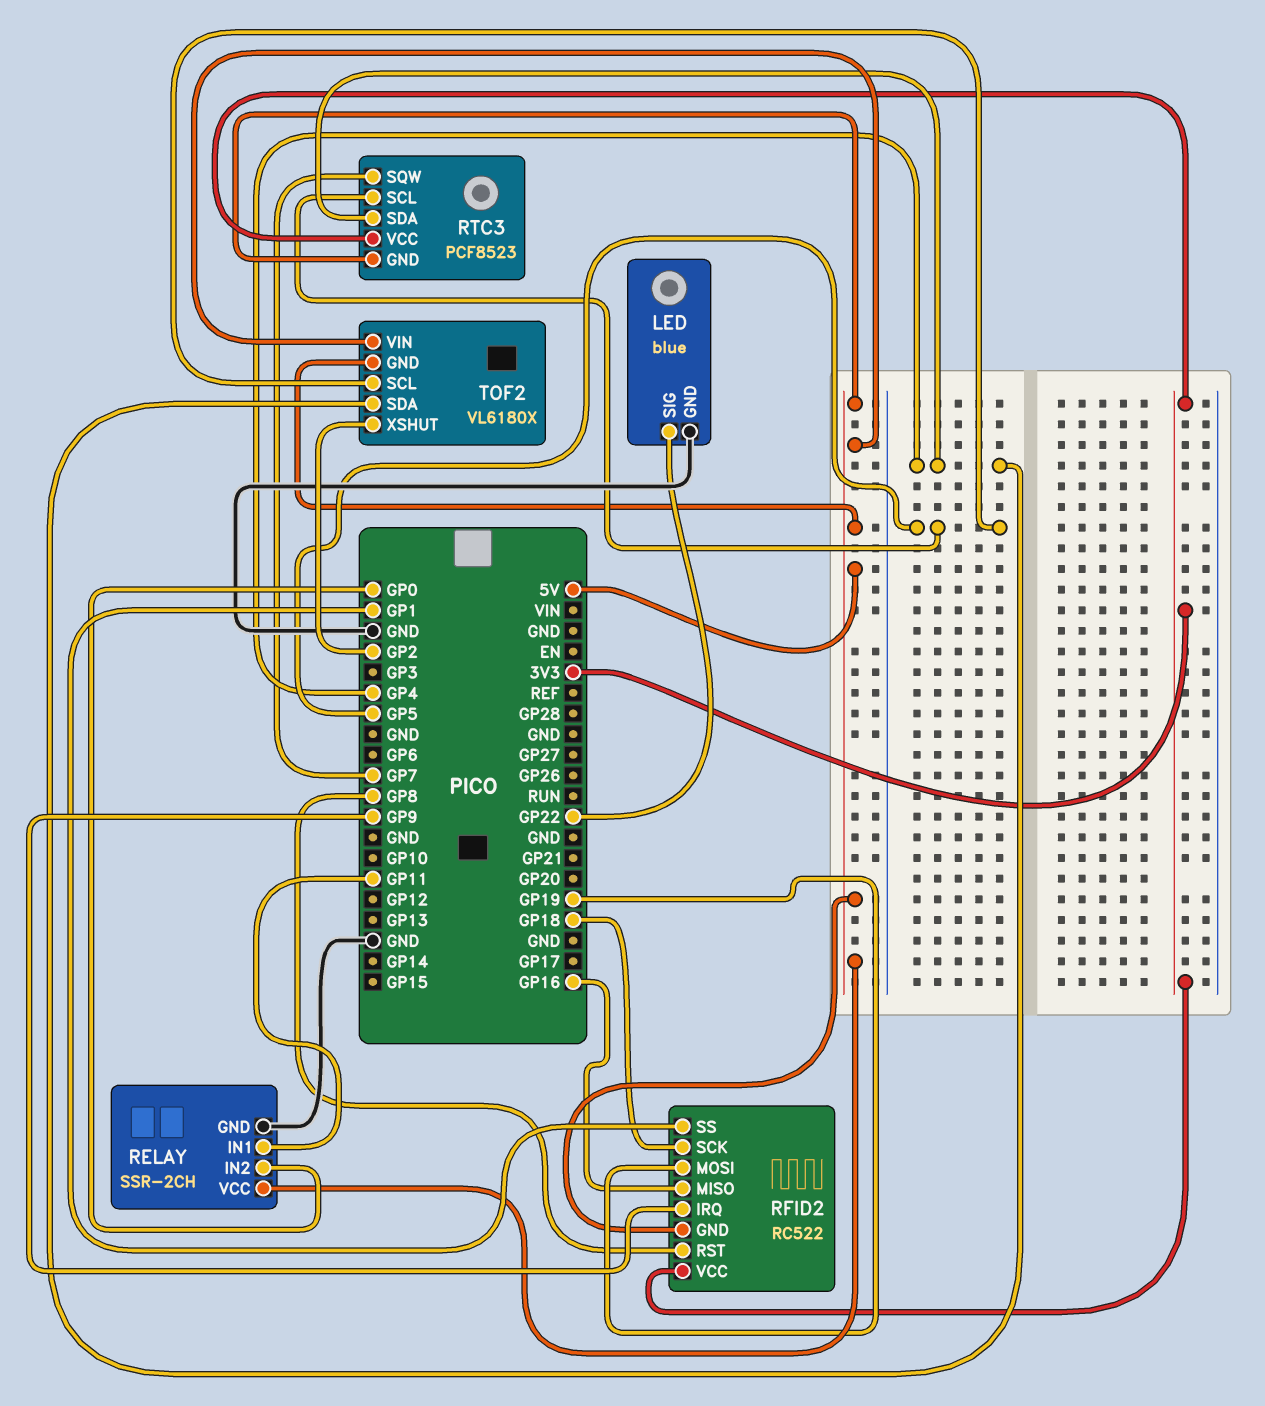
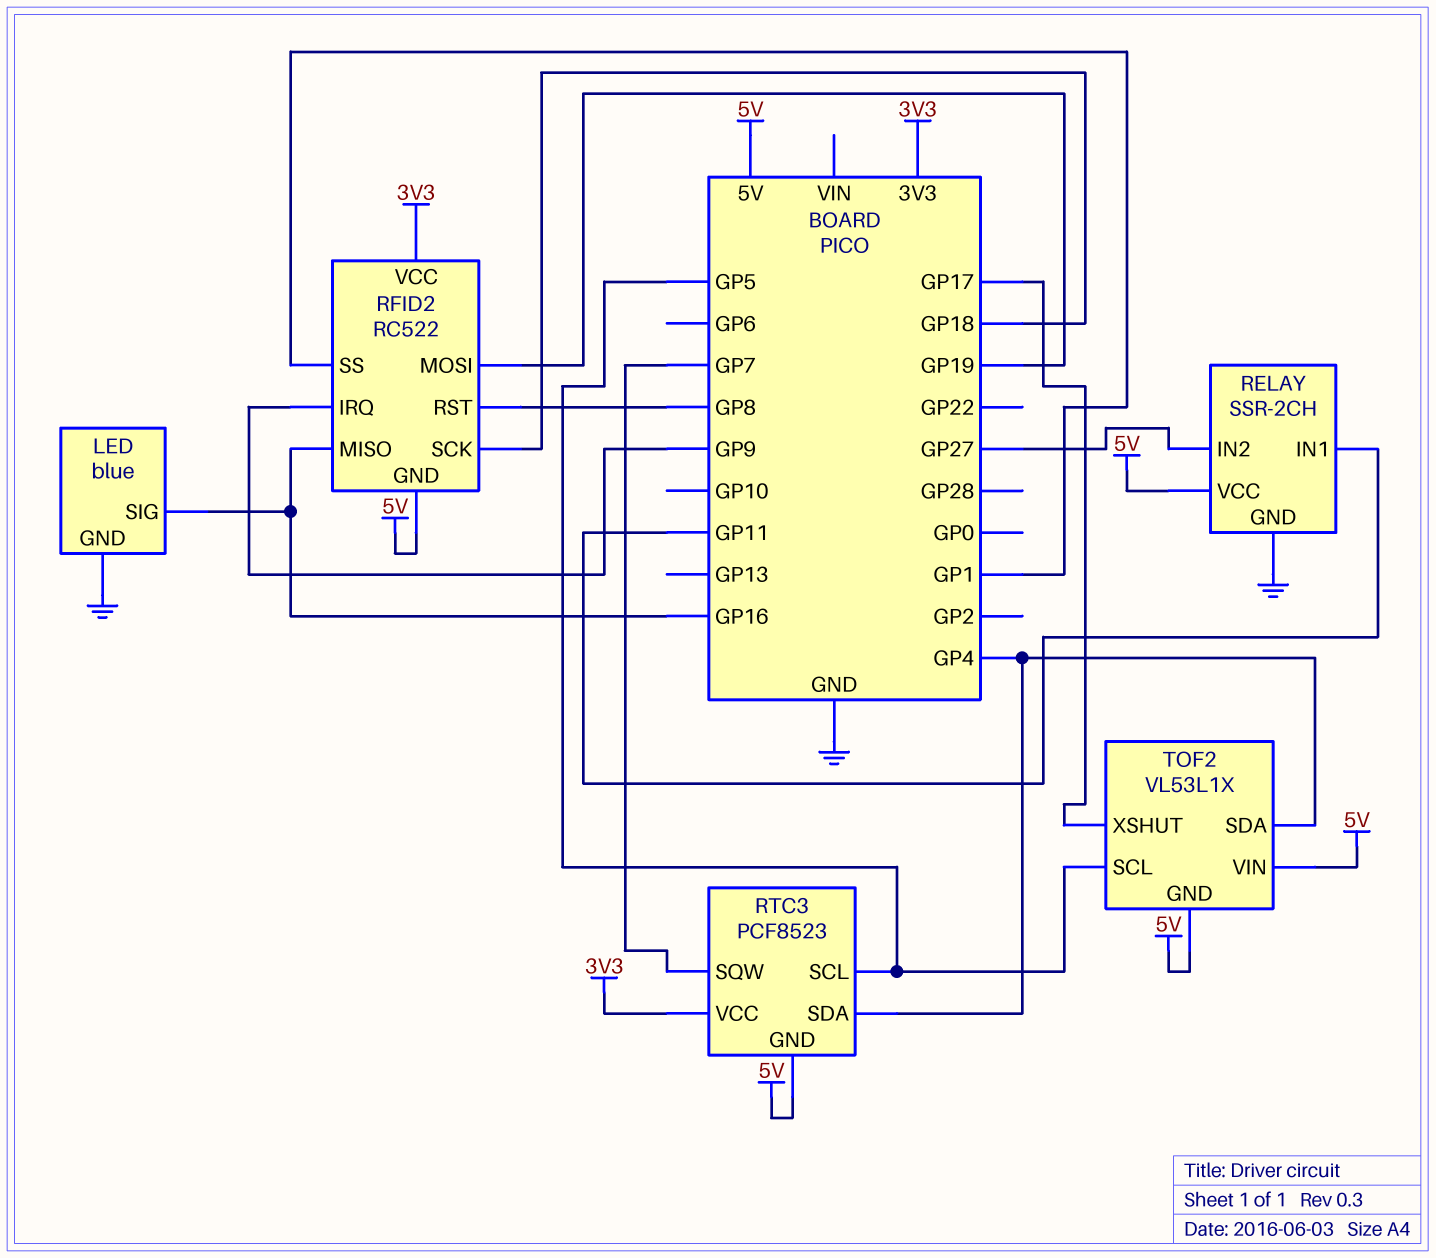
LED pin SIG: GP22 -> GP16
RELAY pin IN2: GP0 -> GP27
TOF2: VL6180X -> VL53L1X
TOF2 pin XSHUT: GP2 -> GP17

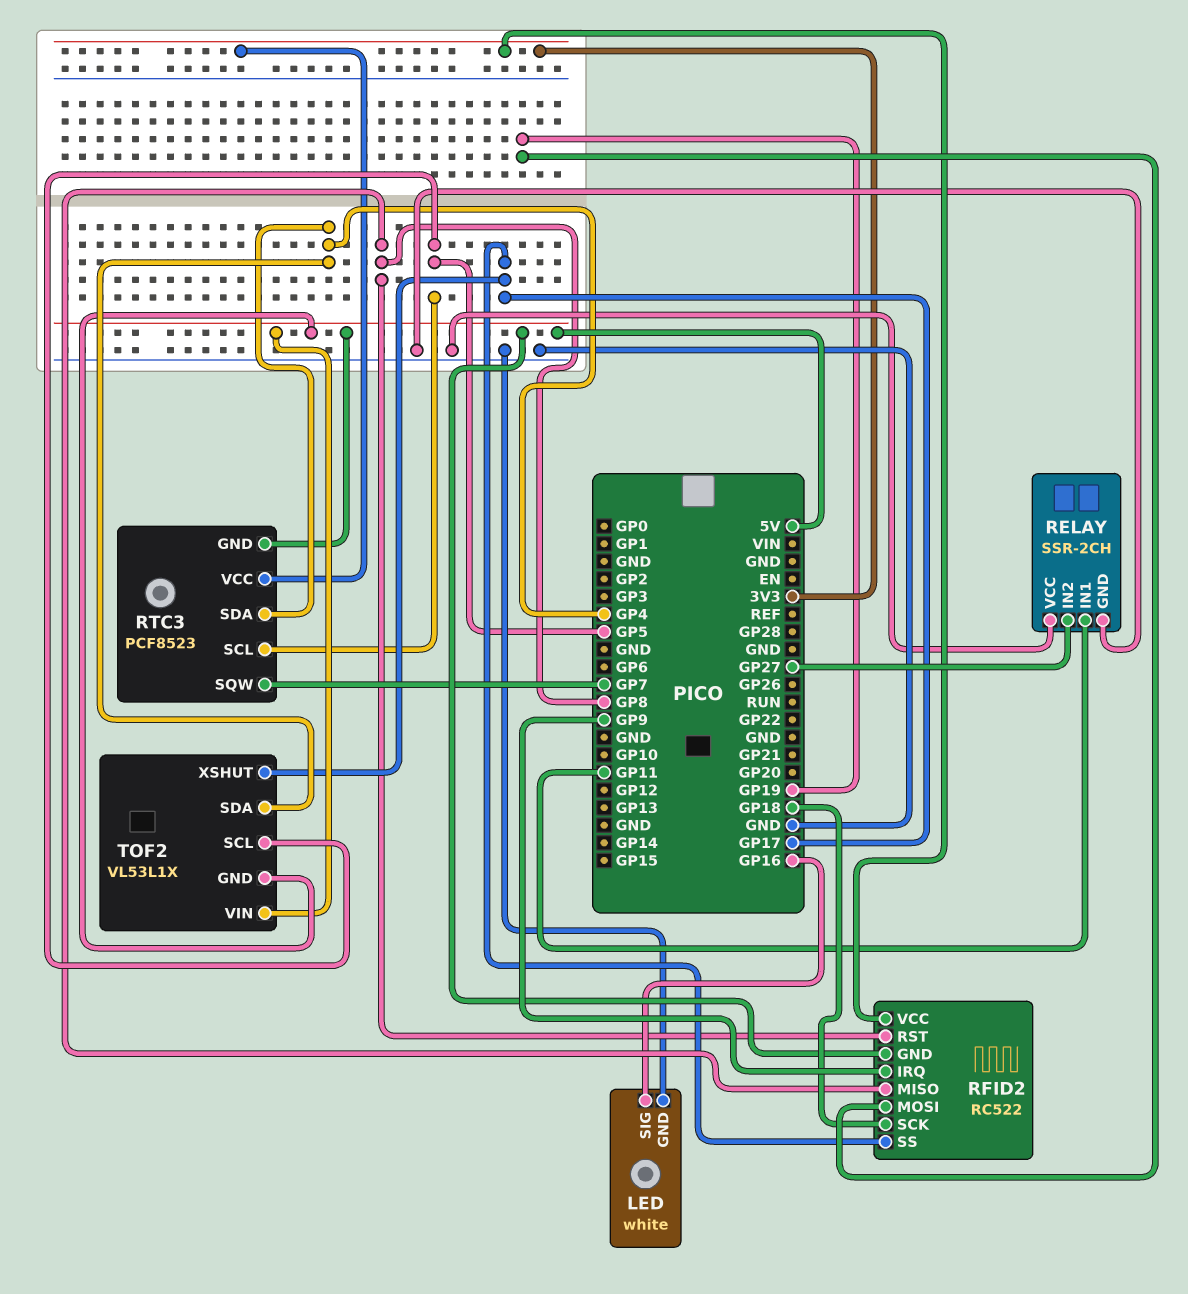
LED: blue -> white
RELAY pin VCC: 5V -> GND
RFID2 pin MISO: GP16 -> GP8
RFID2 pin SS: GP1 -> GP17

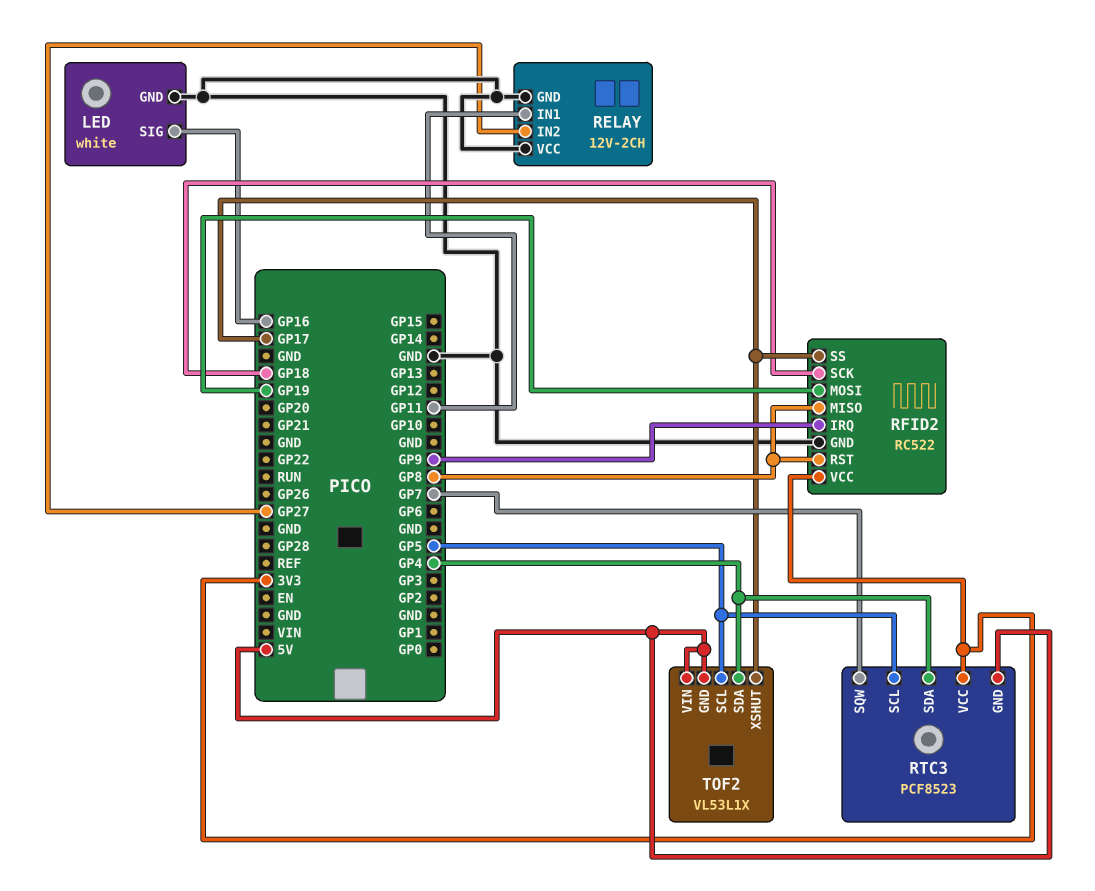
RELAY: SSR-2CH -> 12V-2CH
RFID2 pin GND: 5V -> GND

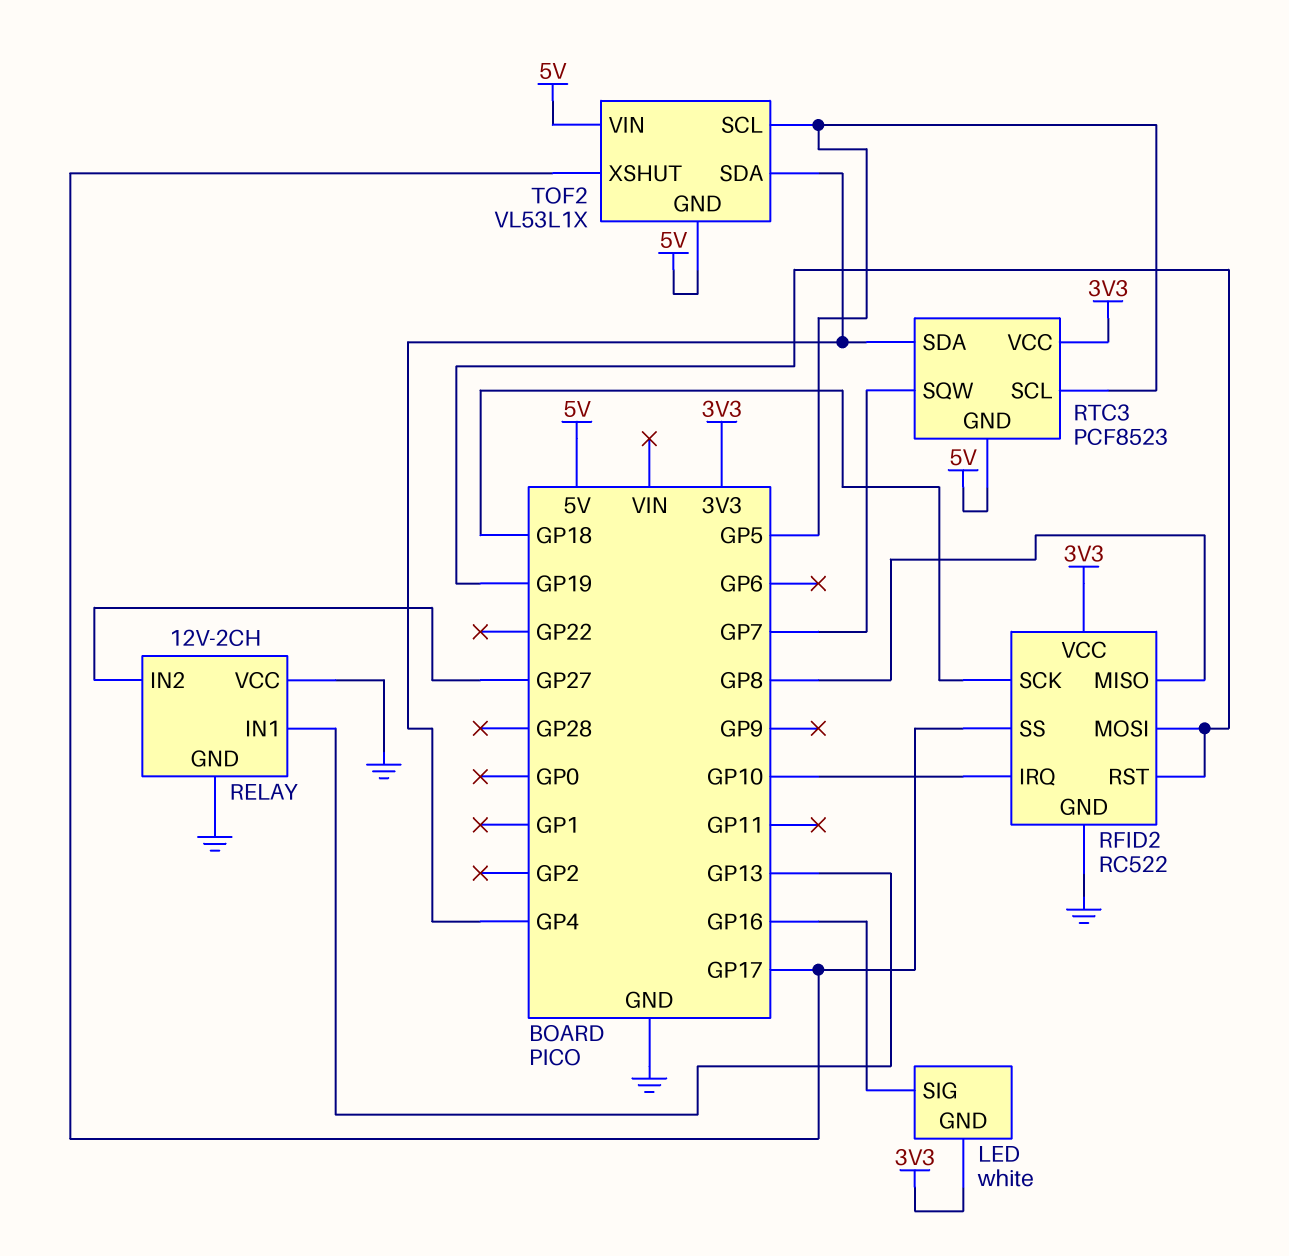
LED pin GND: GND -> 3V3
RELAY pin IN1: GP11 -> GP13
RFID2 pin IRQ: GP9 -> GP10
RFID2 pin RST: GP8 -> GP19

